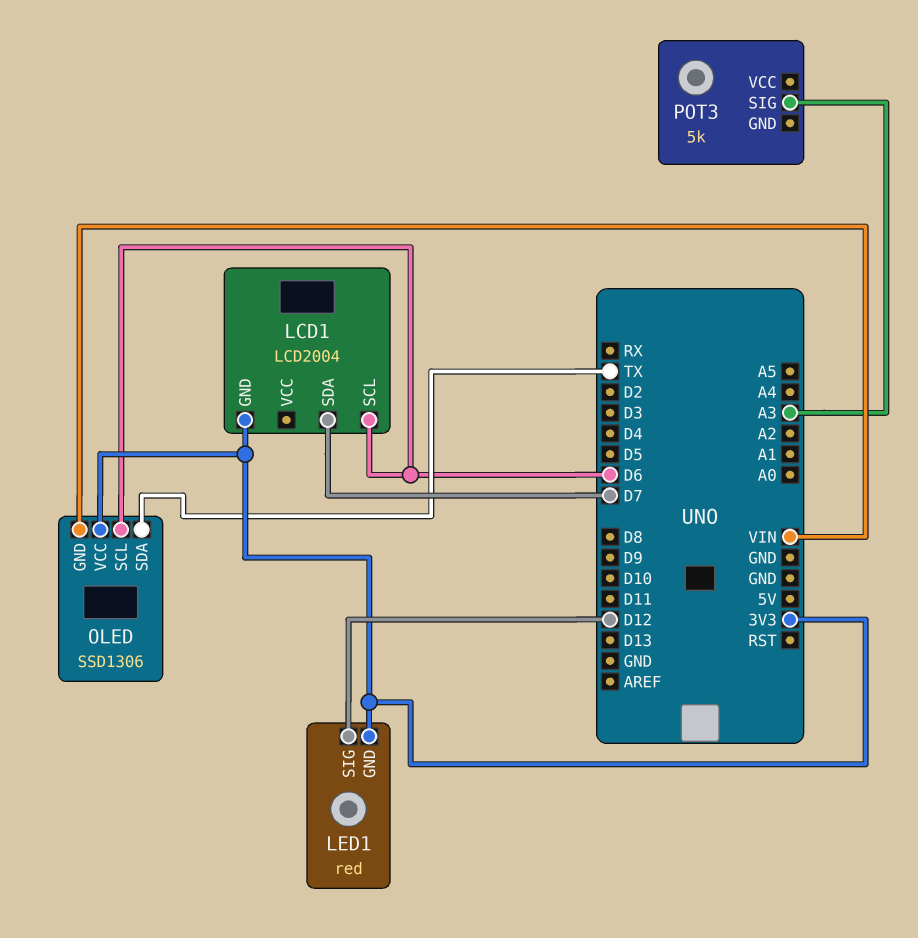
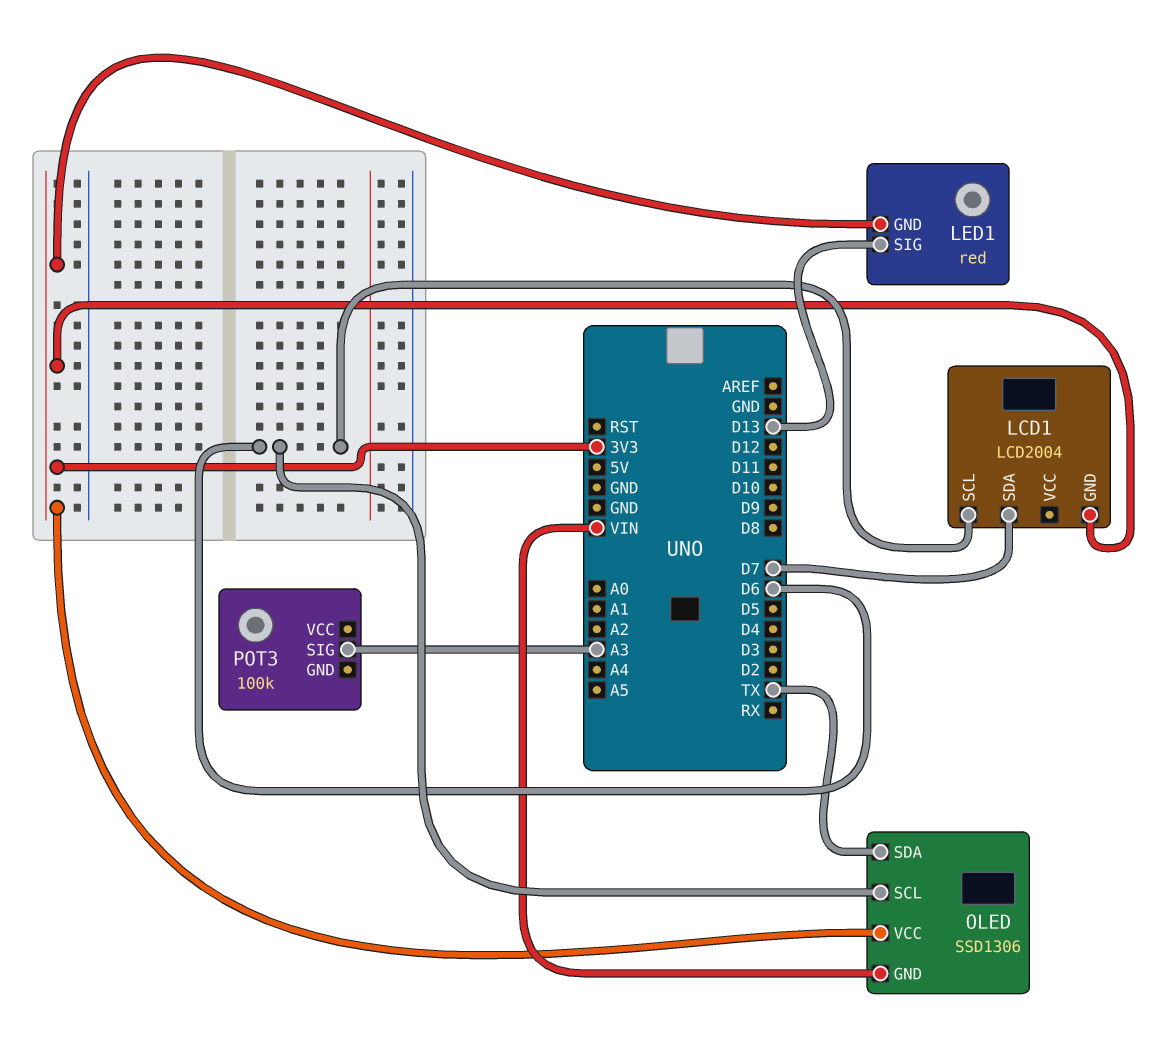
LED1 pin SIG: D12 -> D13
POT3: 5k -> 100k

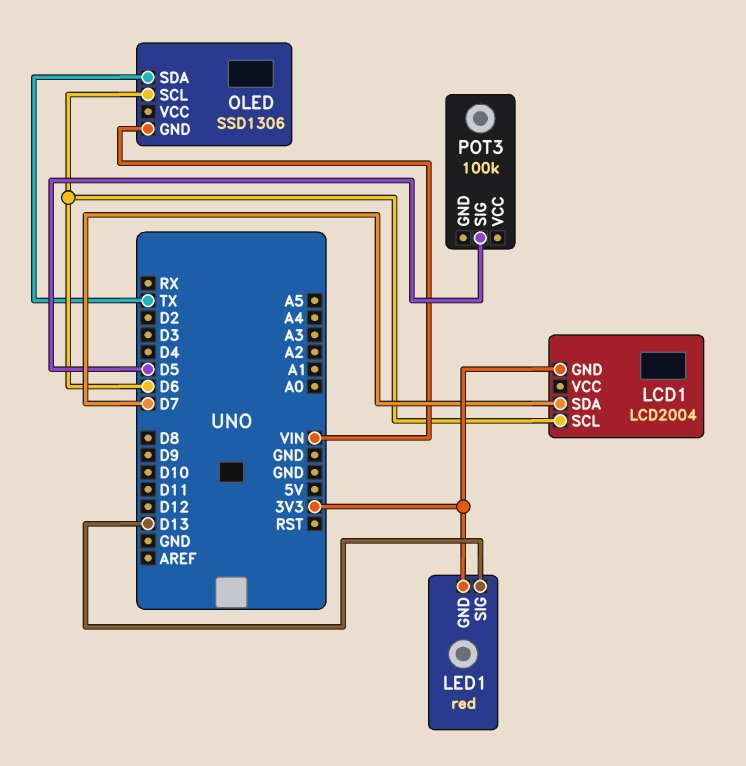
OLED pin VCC: 3V3 -> none
POT3 pin SIG: A3 -> D5

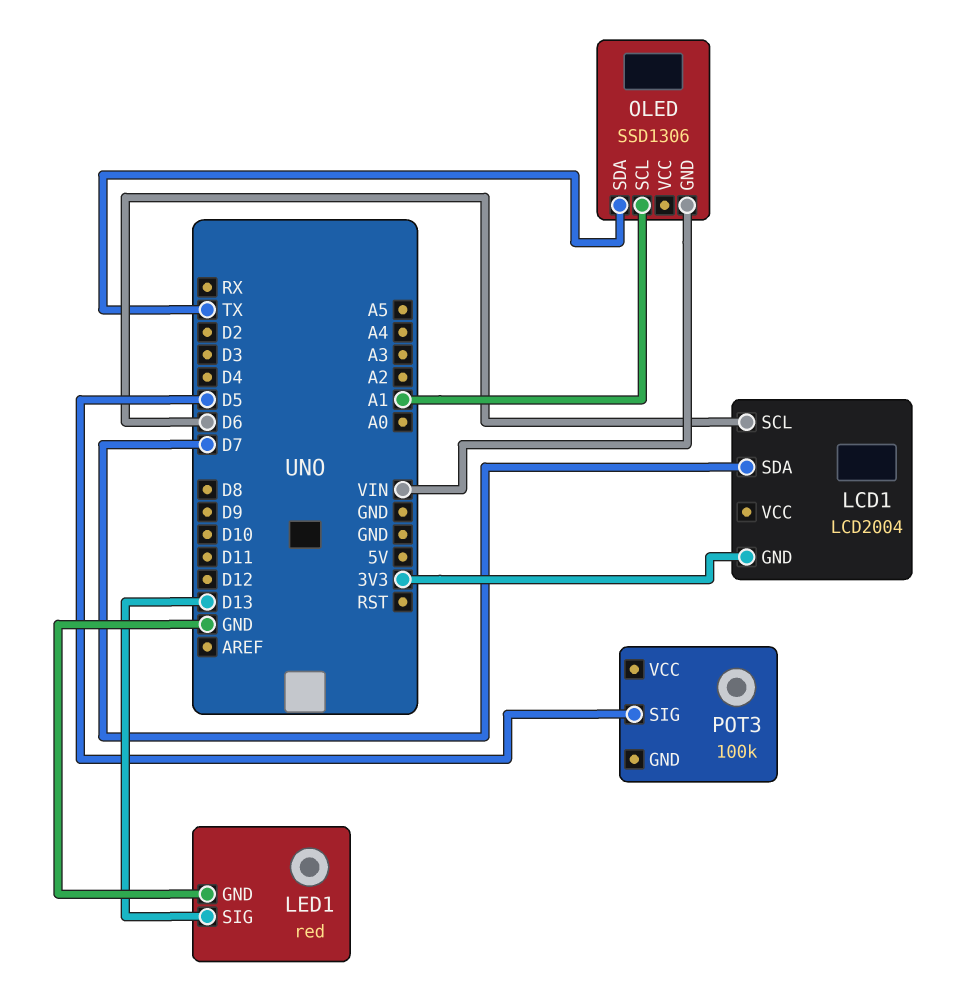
LED1 pin GND: 3V3 -> GND
OLED pin SCL: D6 -> A1

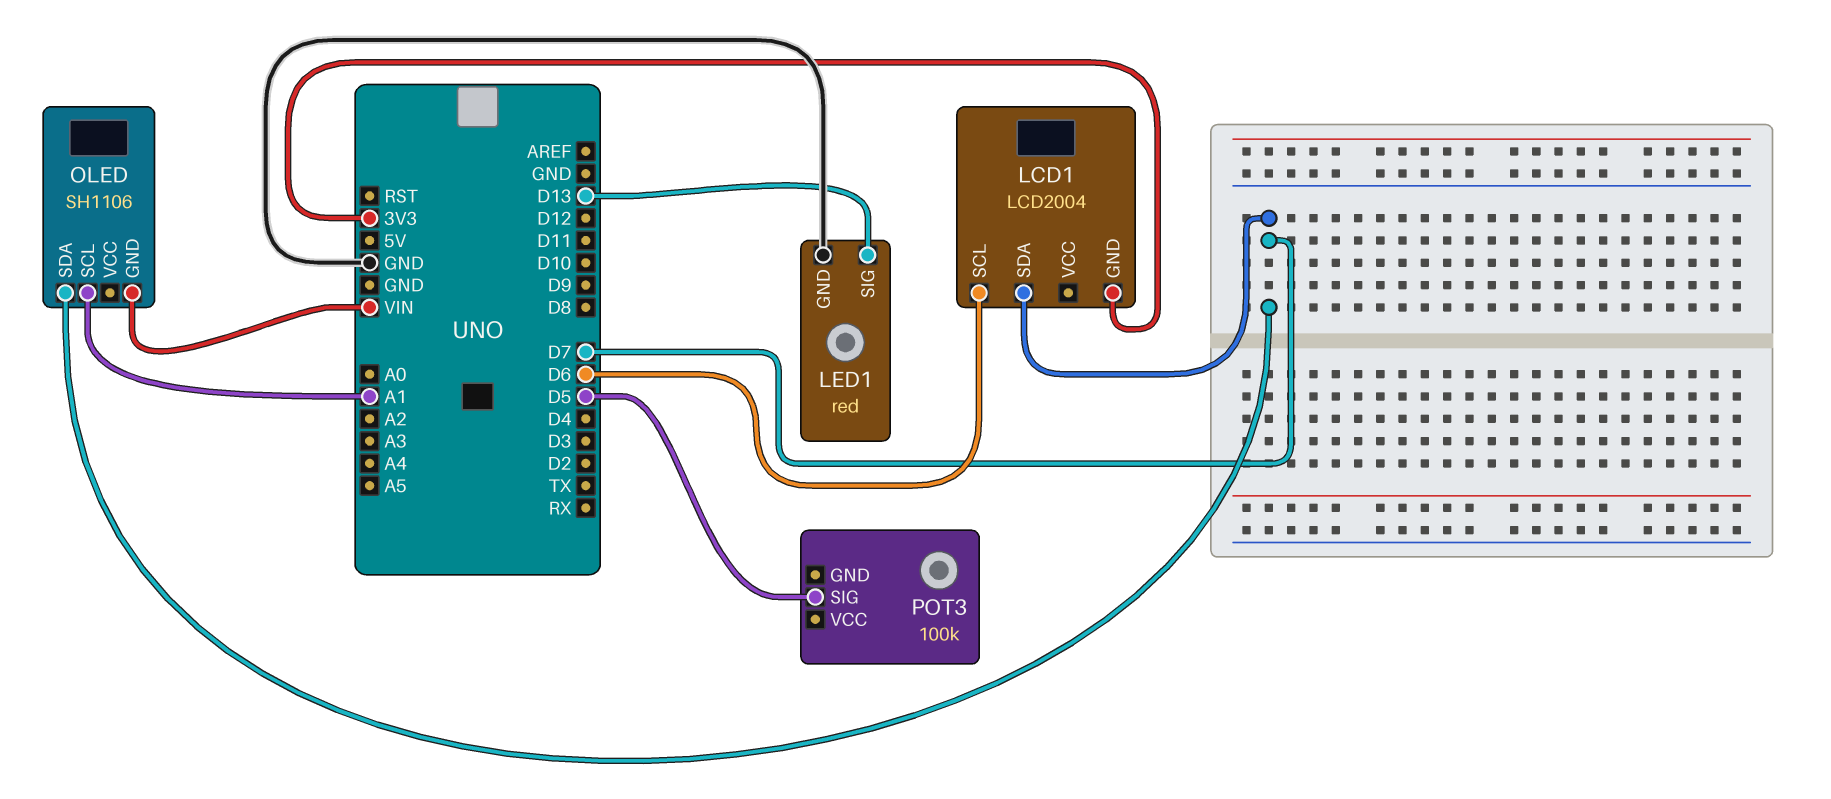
OLED: SSD1306 -> SH1106
OLED pin SDA: TX -> D7

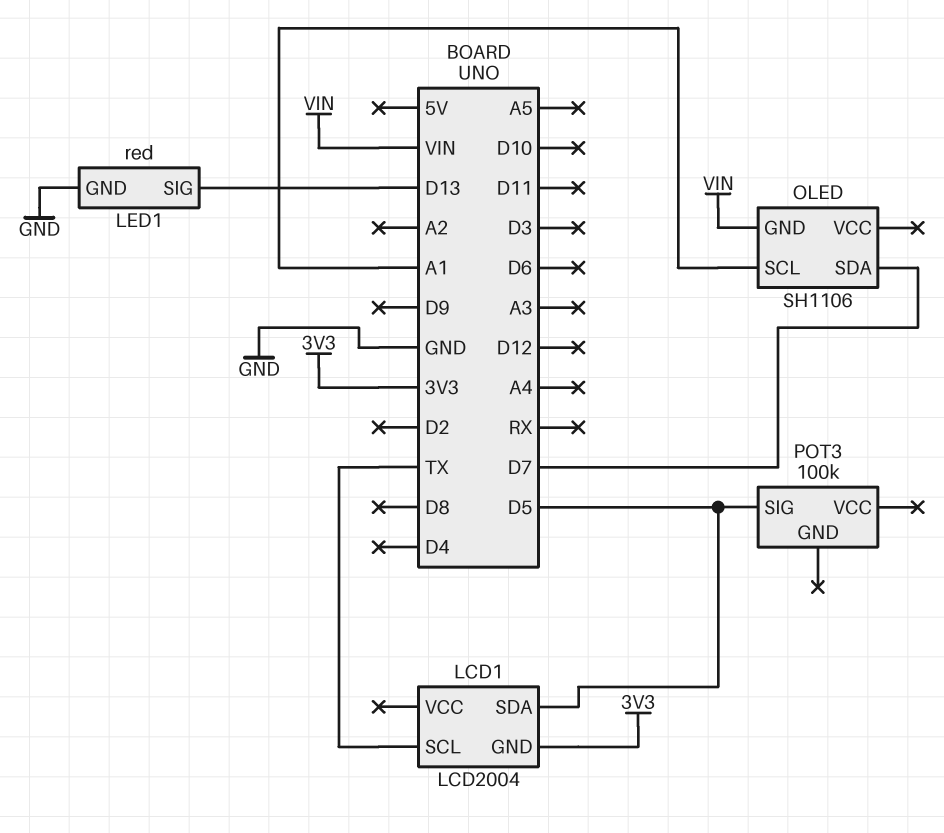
LCD1 pin SCL: D6 -> TX
LCD1 pin SDA: D7 -> D5

